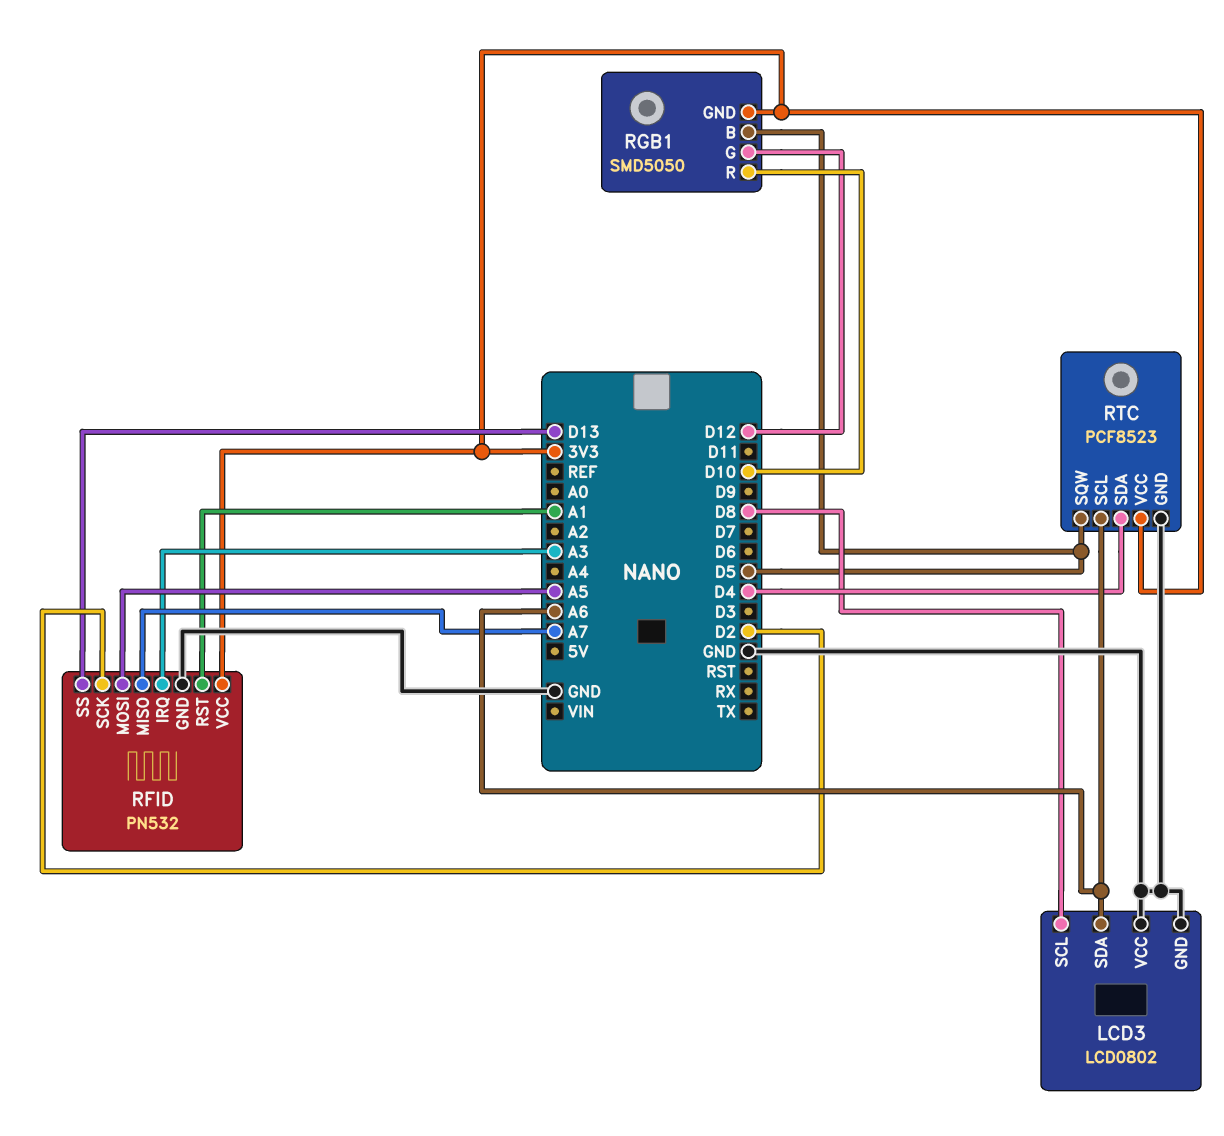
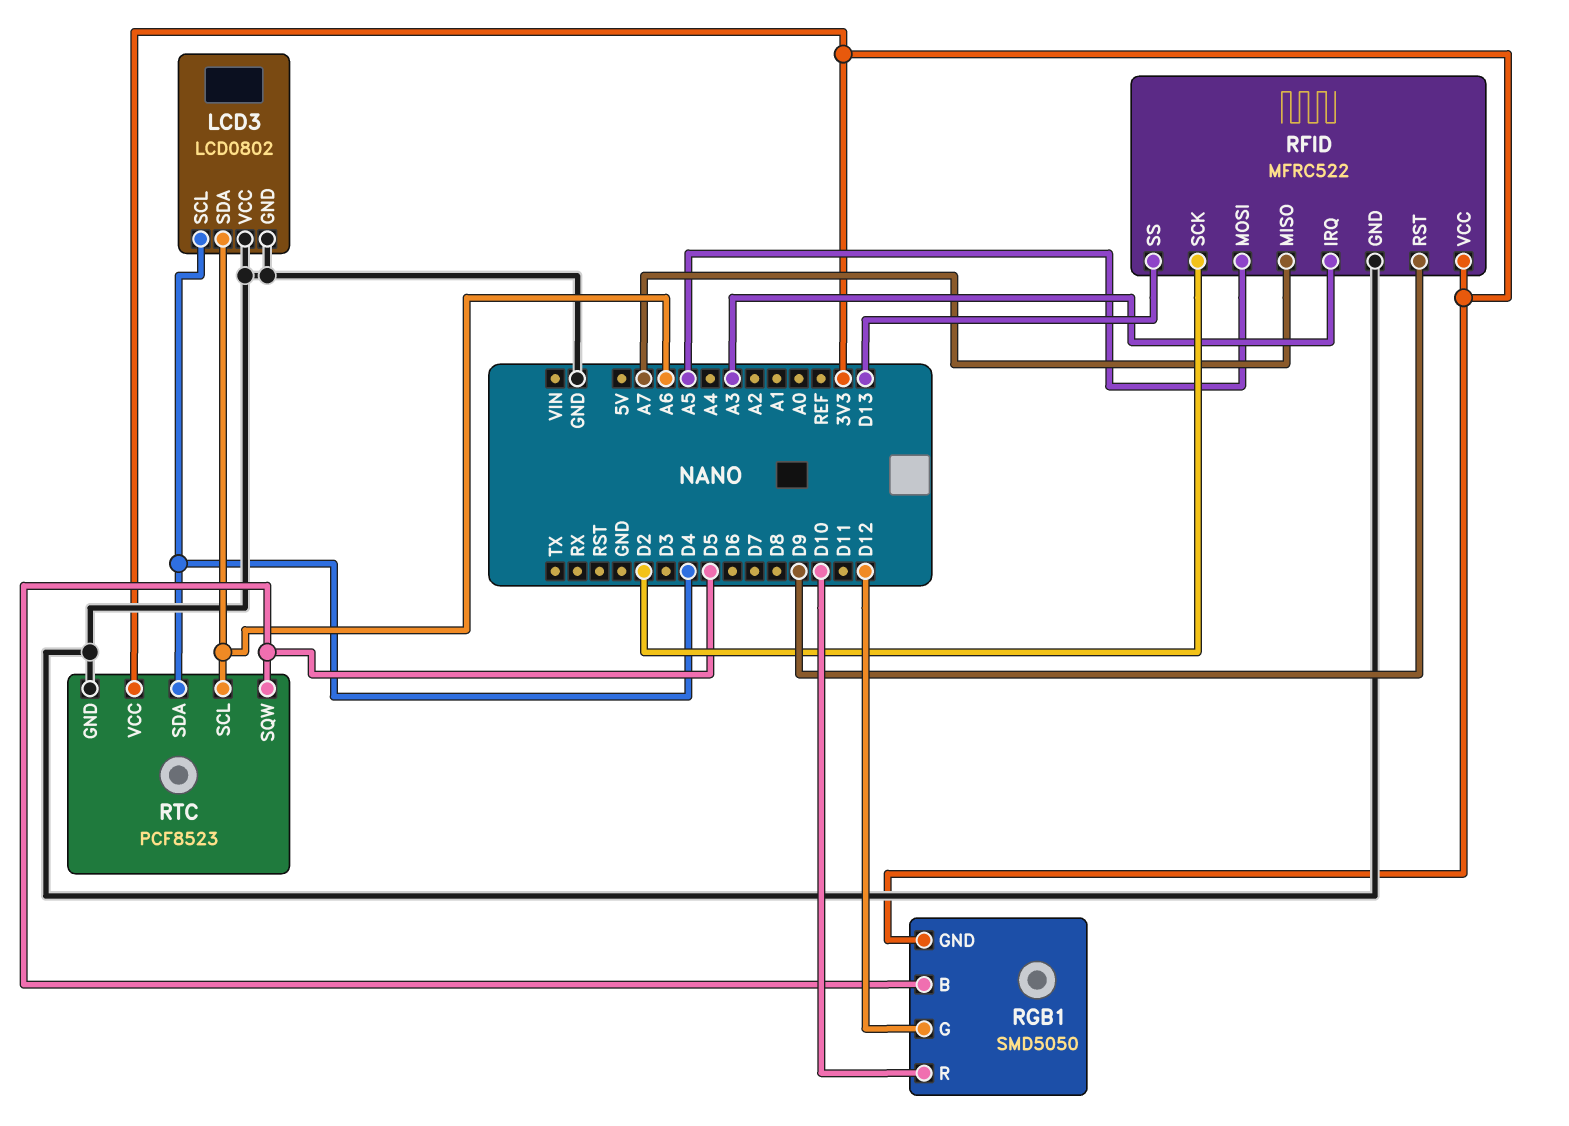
LCD3 pin SCL: D8 -> D4
RFID: PN532 -> MFRC522
RFID pin RST: A1 -> D9

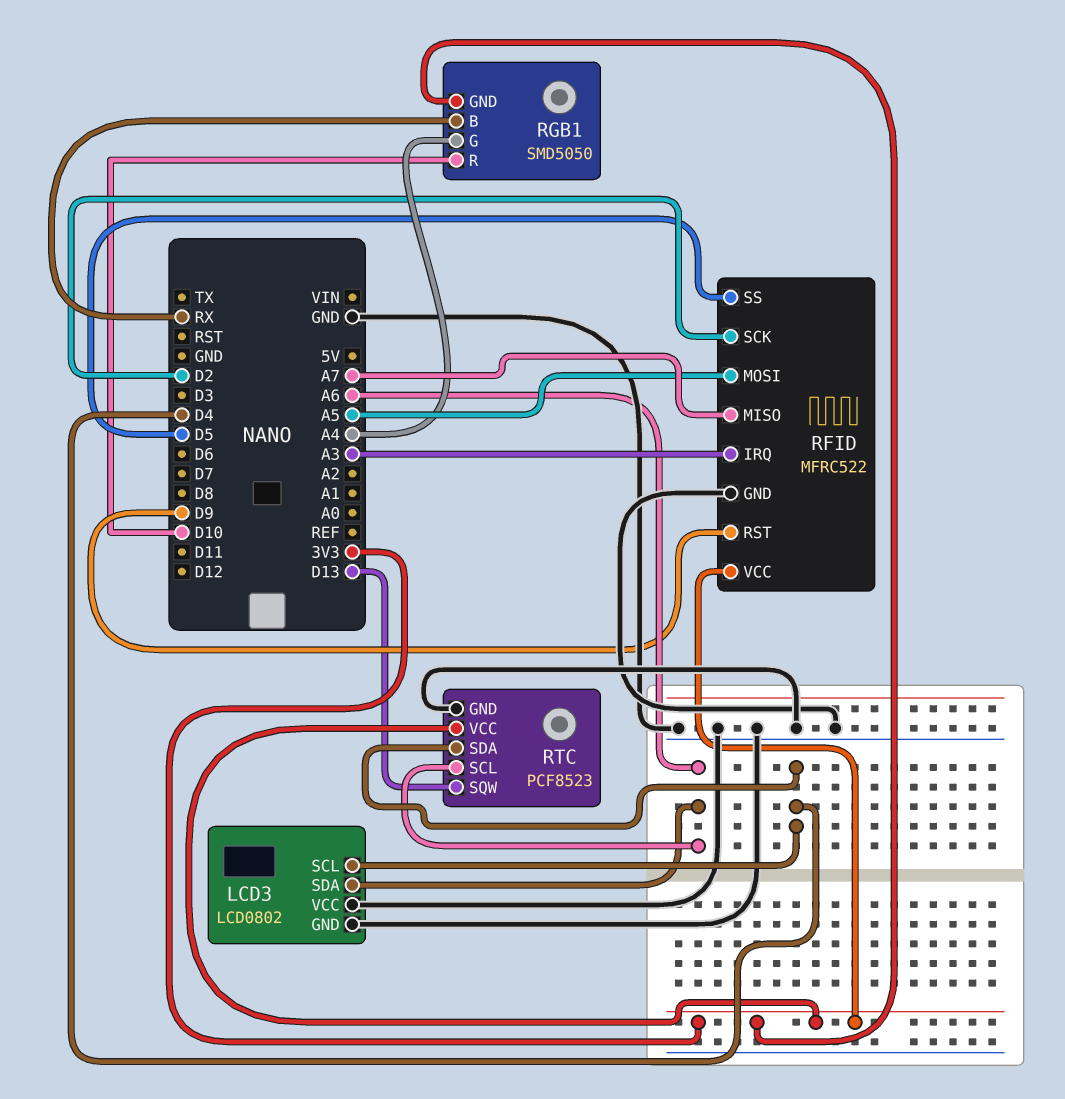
RFID pin SS: D13 -> D5
RGB1 pin B: D5 -> RX
RGB1 pin G: D12 -> A4
RTC pin SQW: D5 -> D13

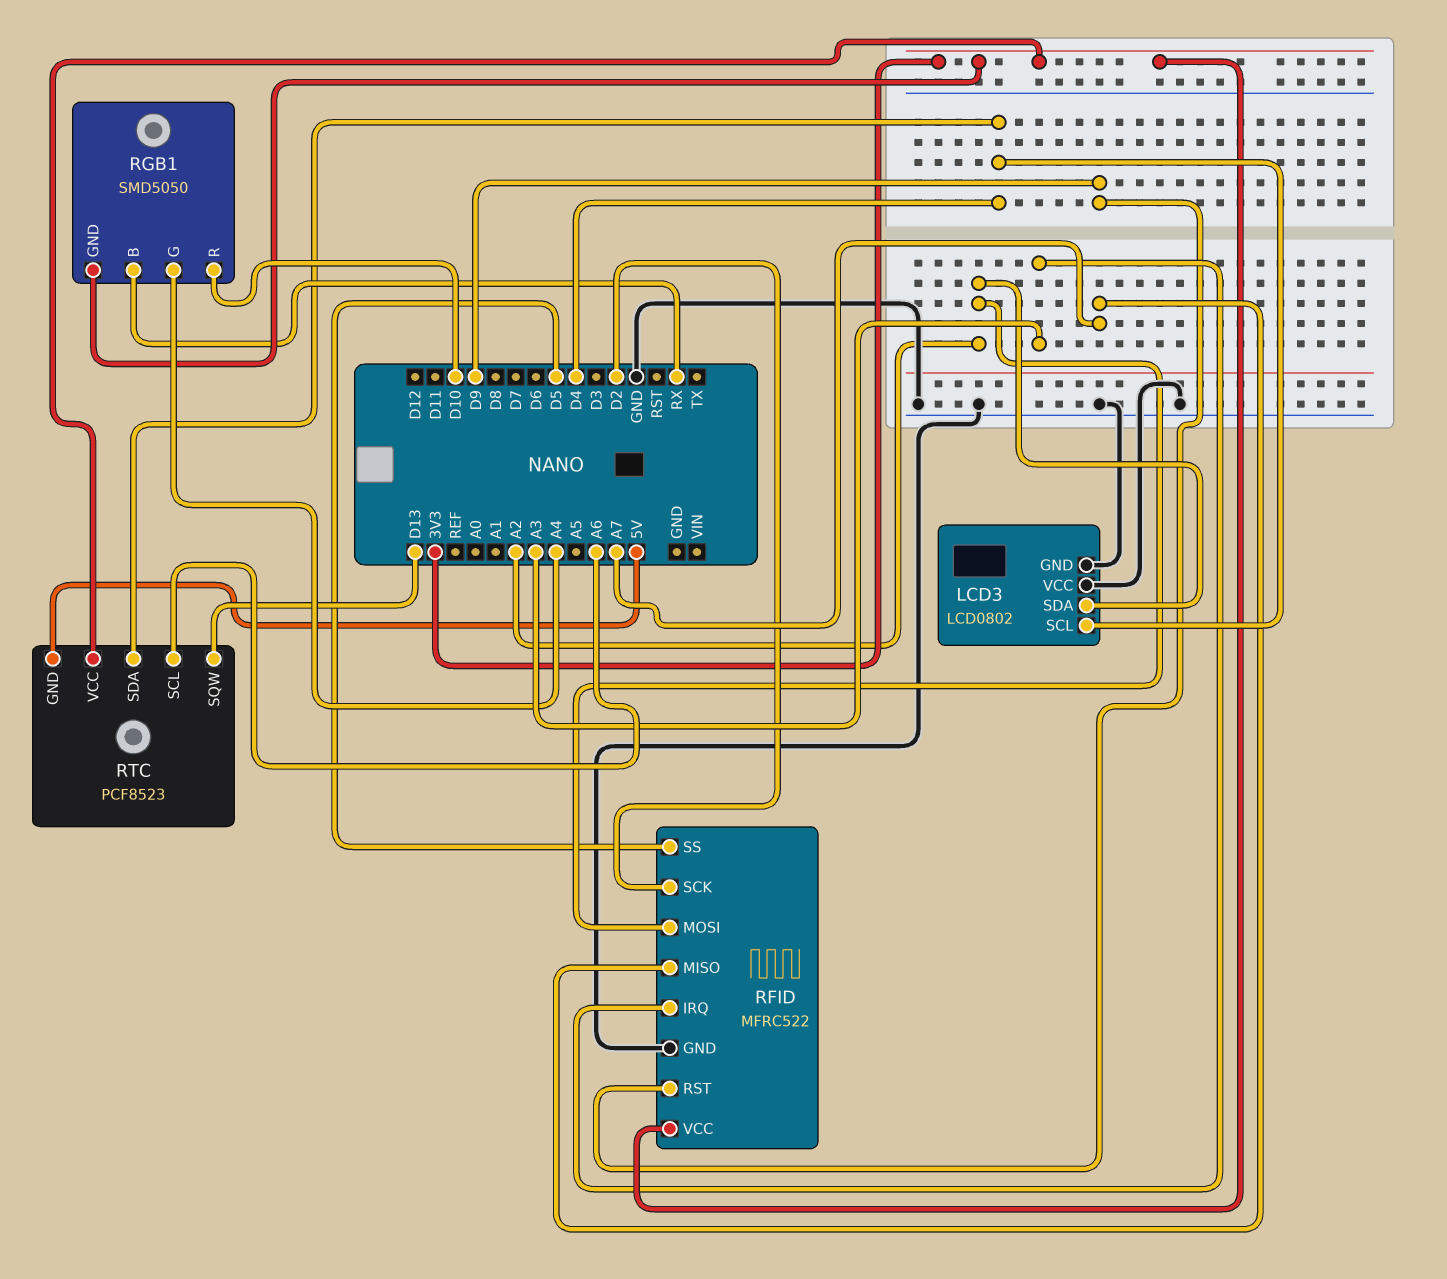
LCD3 pin SDA: A6 -> A2
RFID pin MOSI: A5 -> A2
RTC pin GND: GND -> 5V

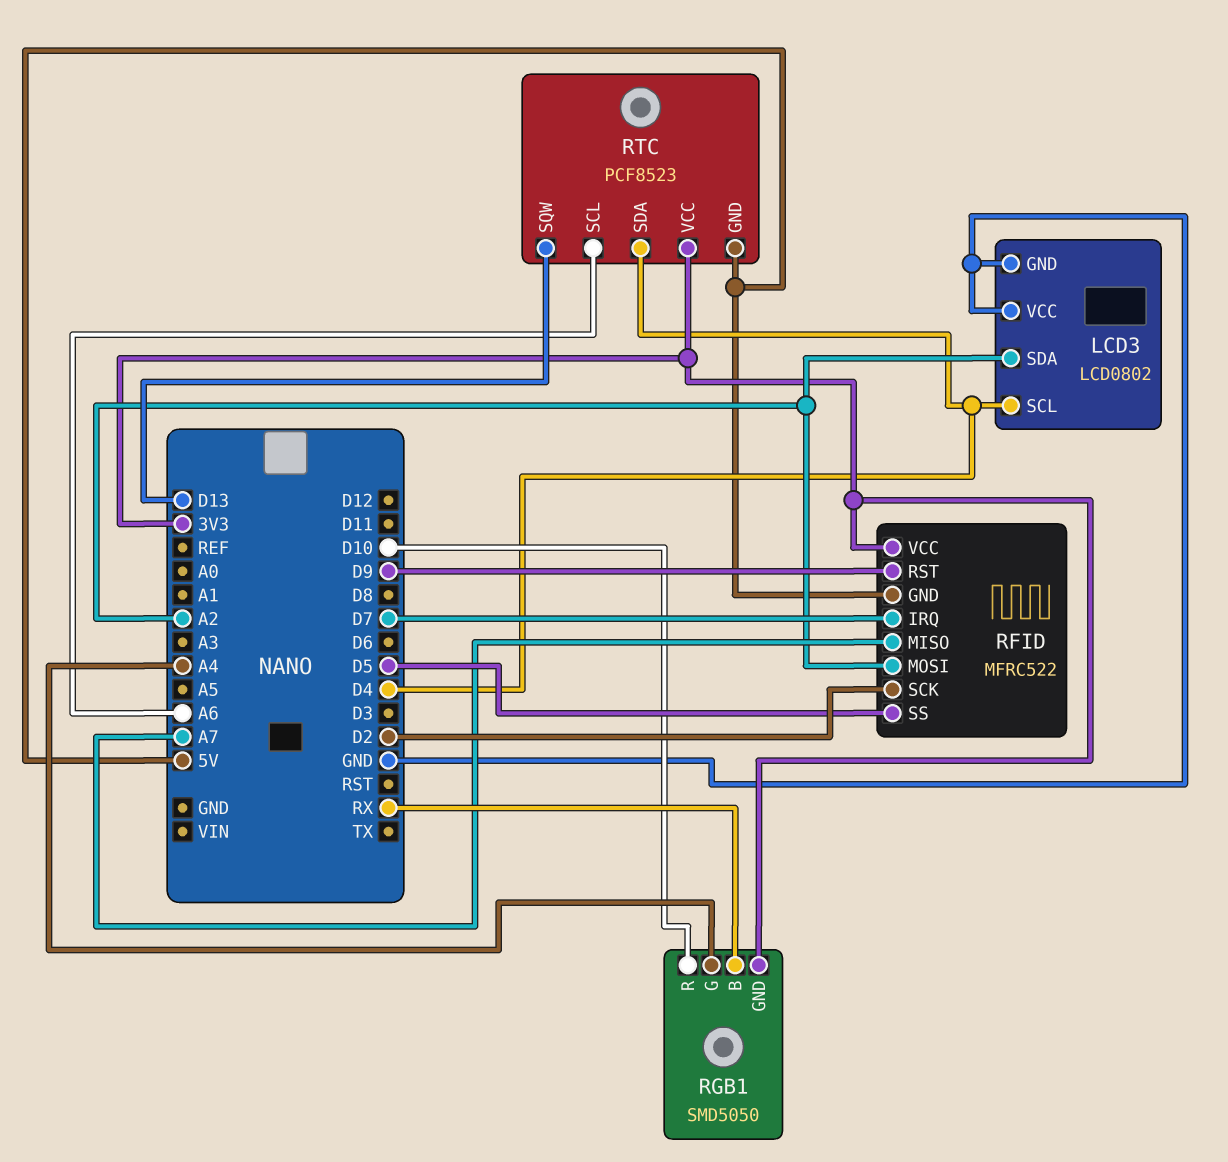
RFID pin GND: GND -> 5V
RFID pin IRQ: A3 -> D7

